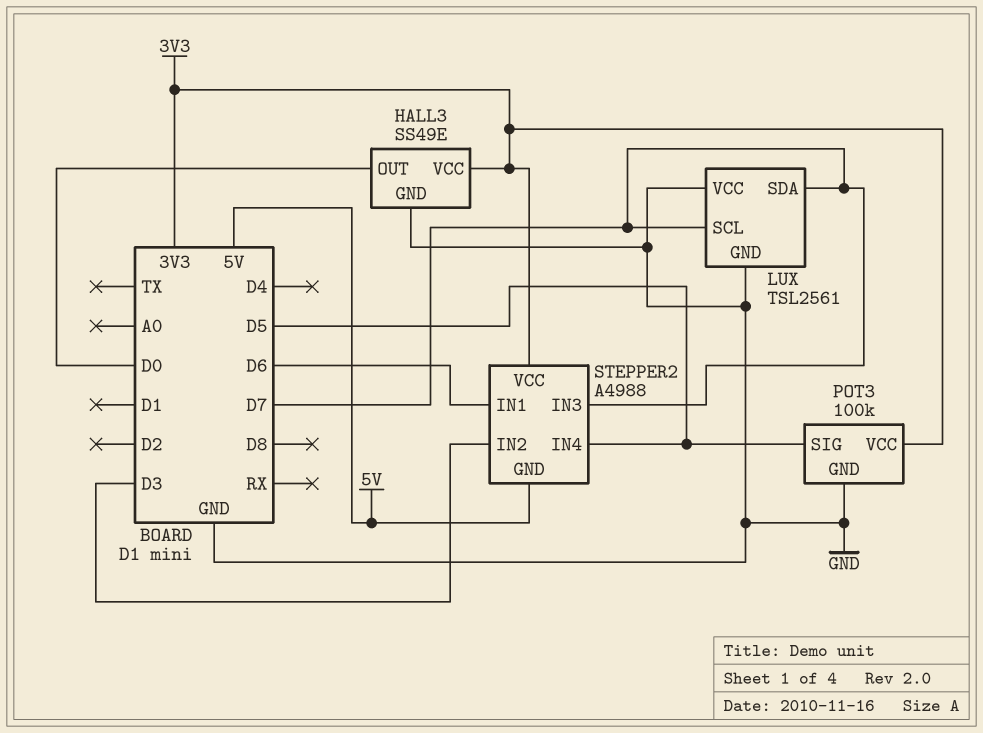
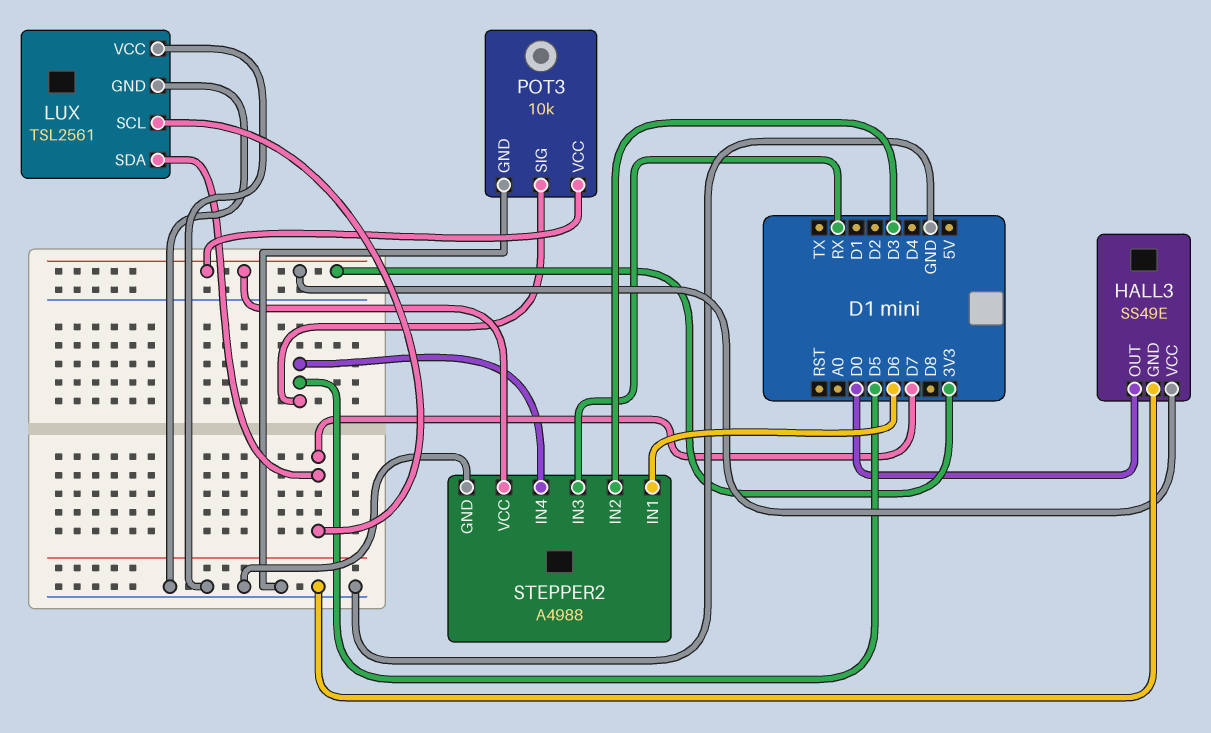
POT3: 100k -> 10k
STEPPER2 pin GND: 5V -> GND
STEPPER2 pin IN3: D7 -> RX

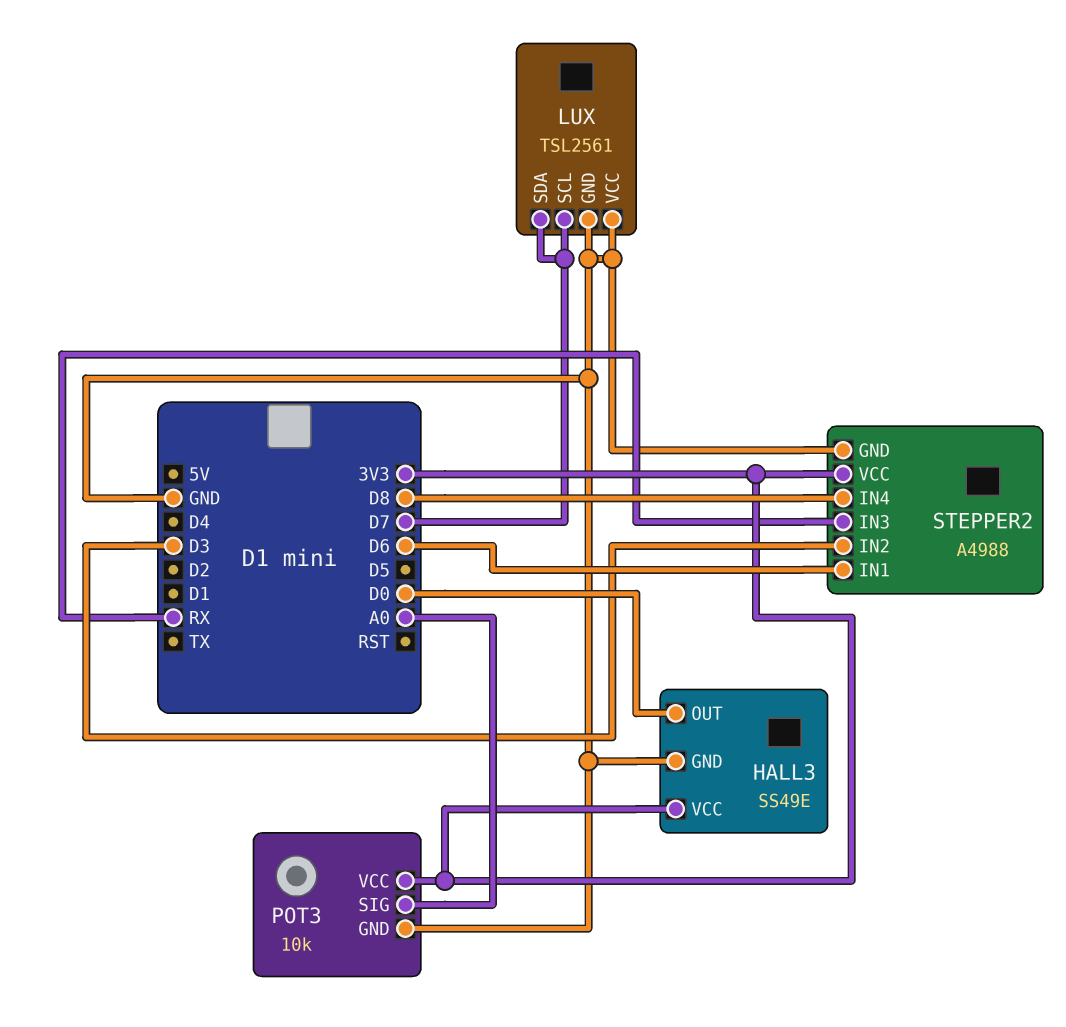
POT3 pin SIG: D5 -> A0
STEPPER2 pin IN4: D5 -> D8

